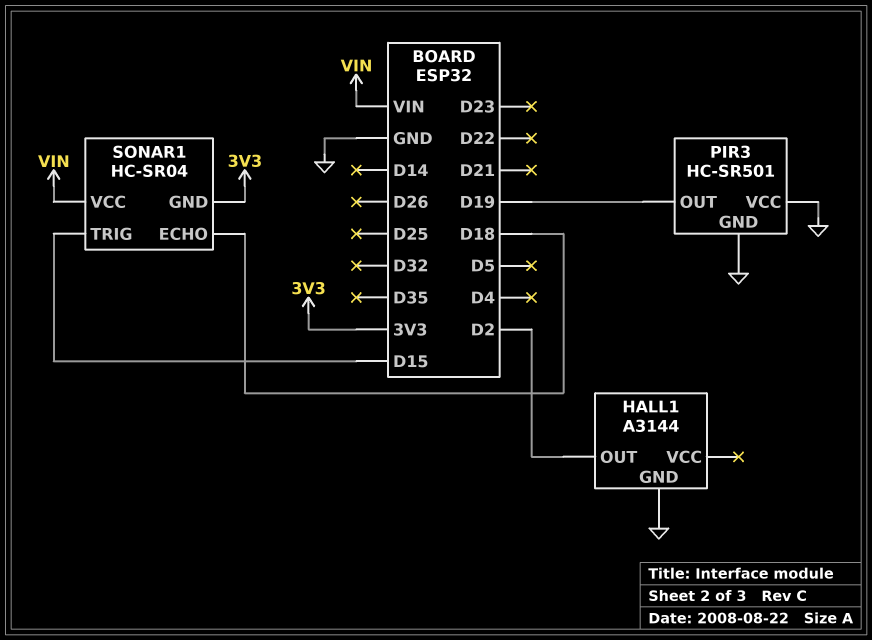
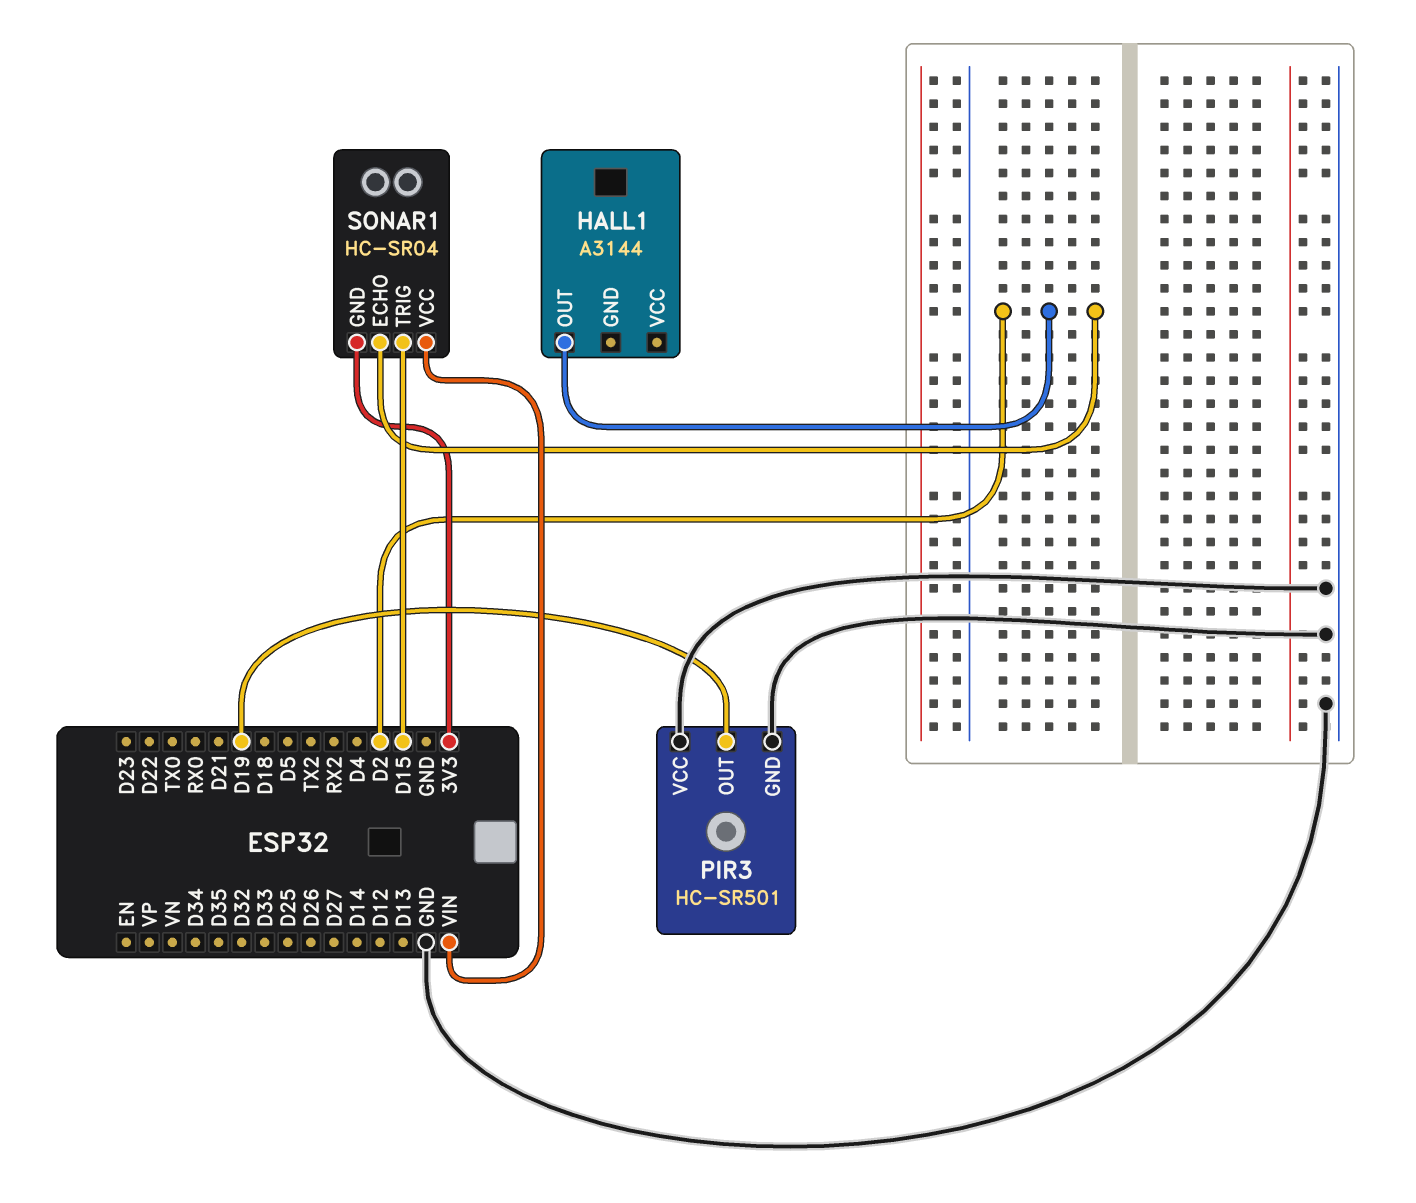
HALL1 pin GND: GND -> none
SONAR1 pin ECHO: D18 -> D2

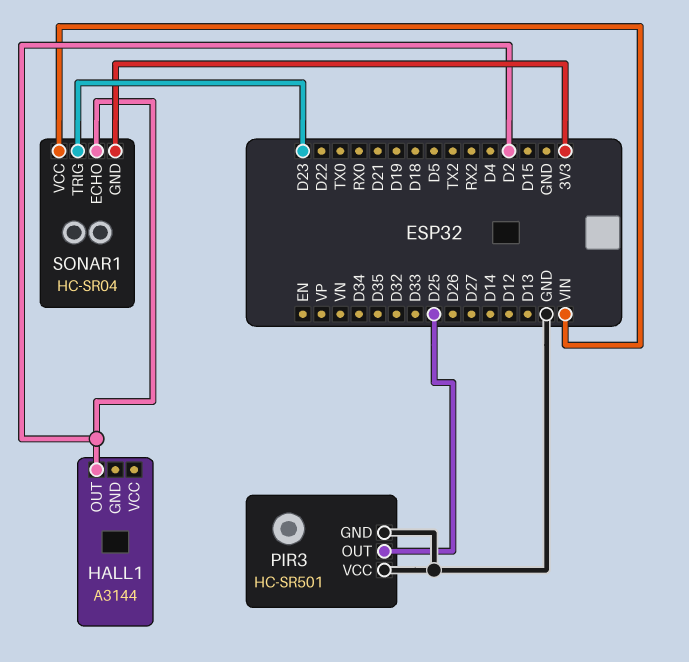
PIR3 pin OUT: D19 -> D25
SONAR1 pin TRIG: D15 -> D23

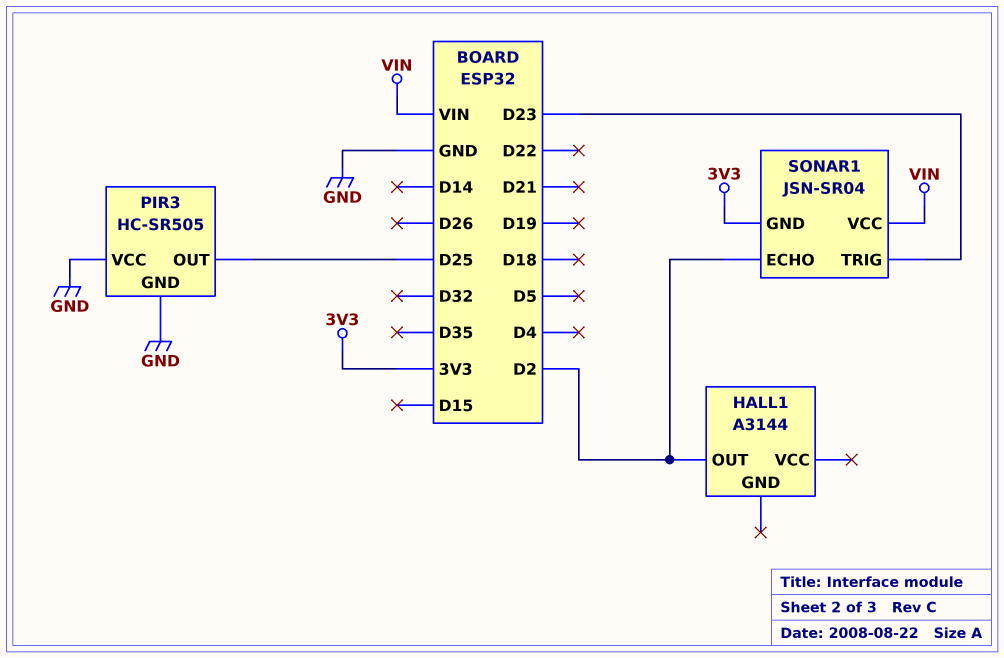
PIR3: HC-SR501 -> HC-SR505
SONAR1: HC-SR04 -> JSN-SR04

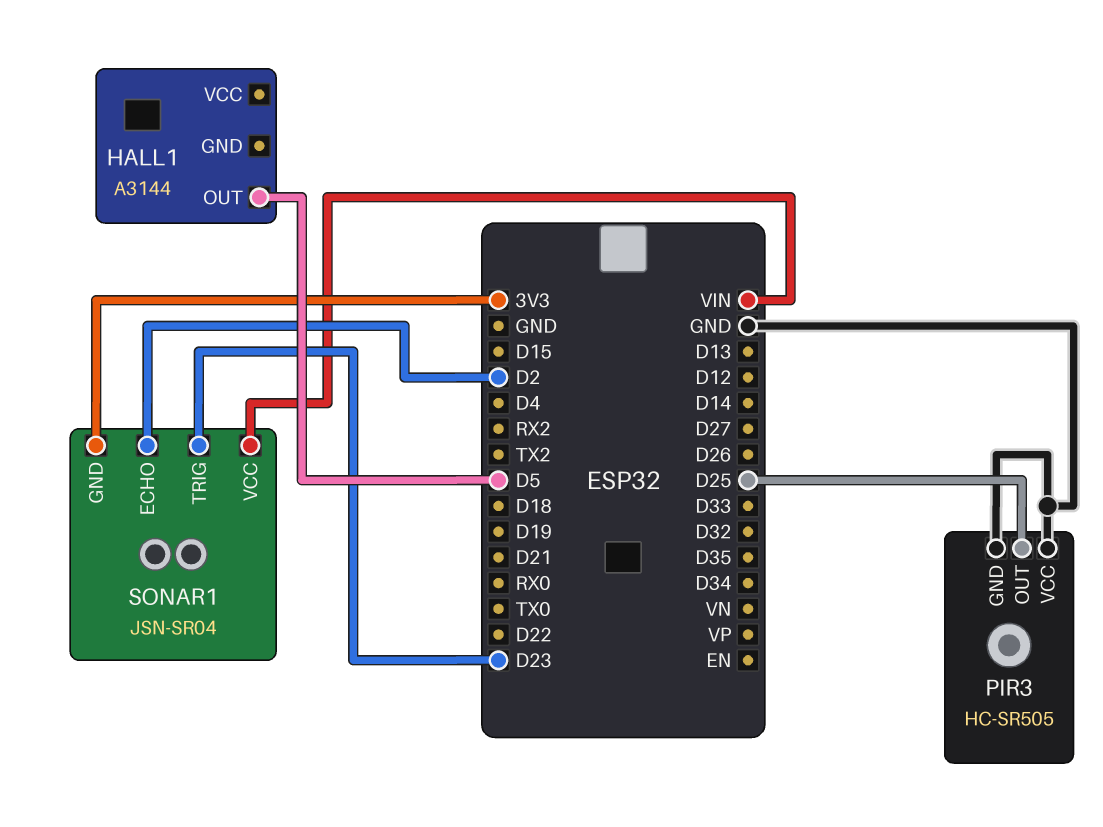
HALL1 pin OUT: D2 -> D5

